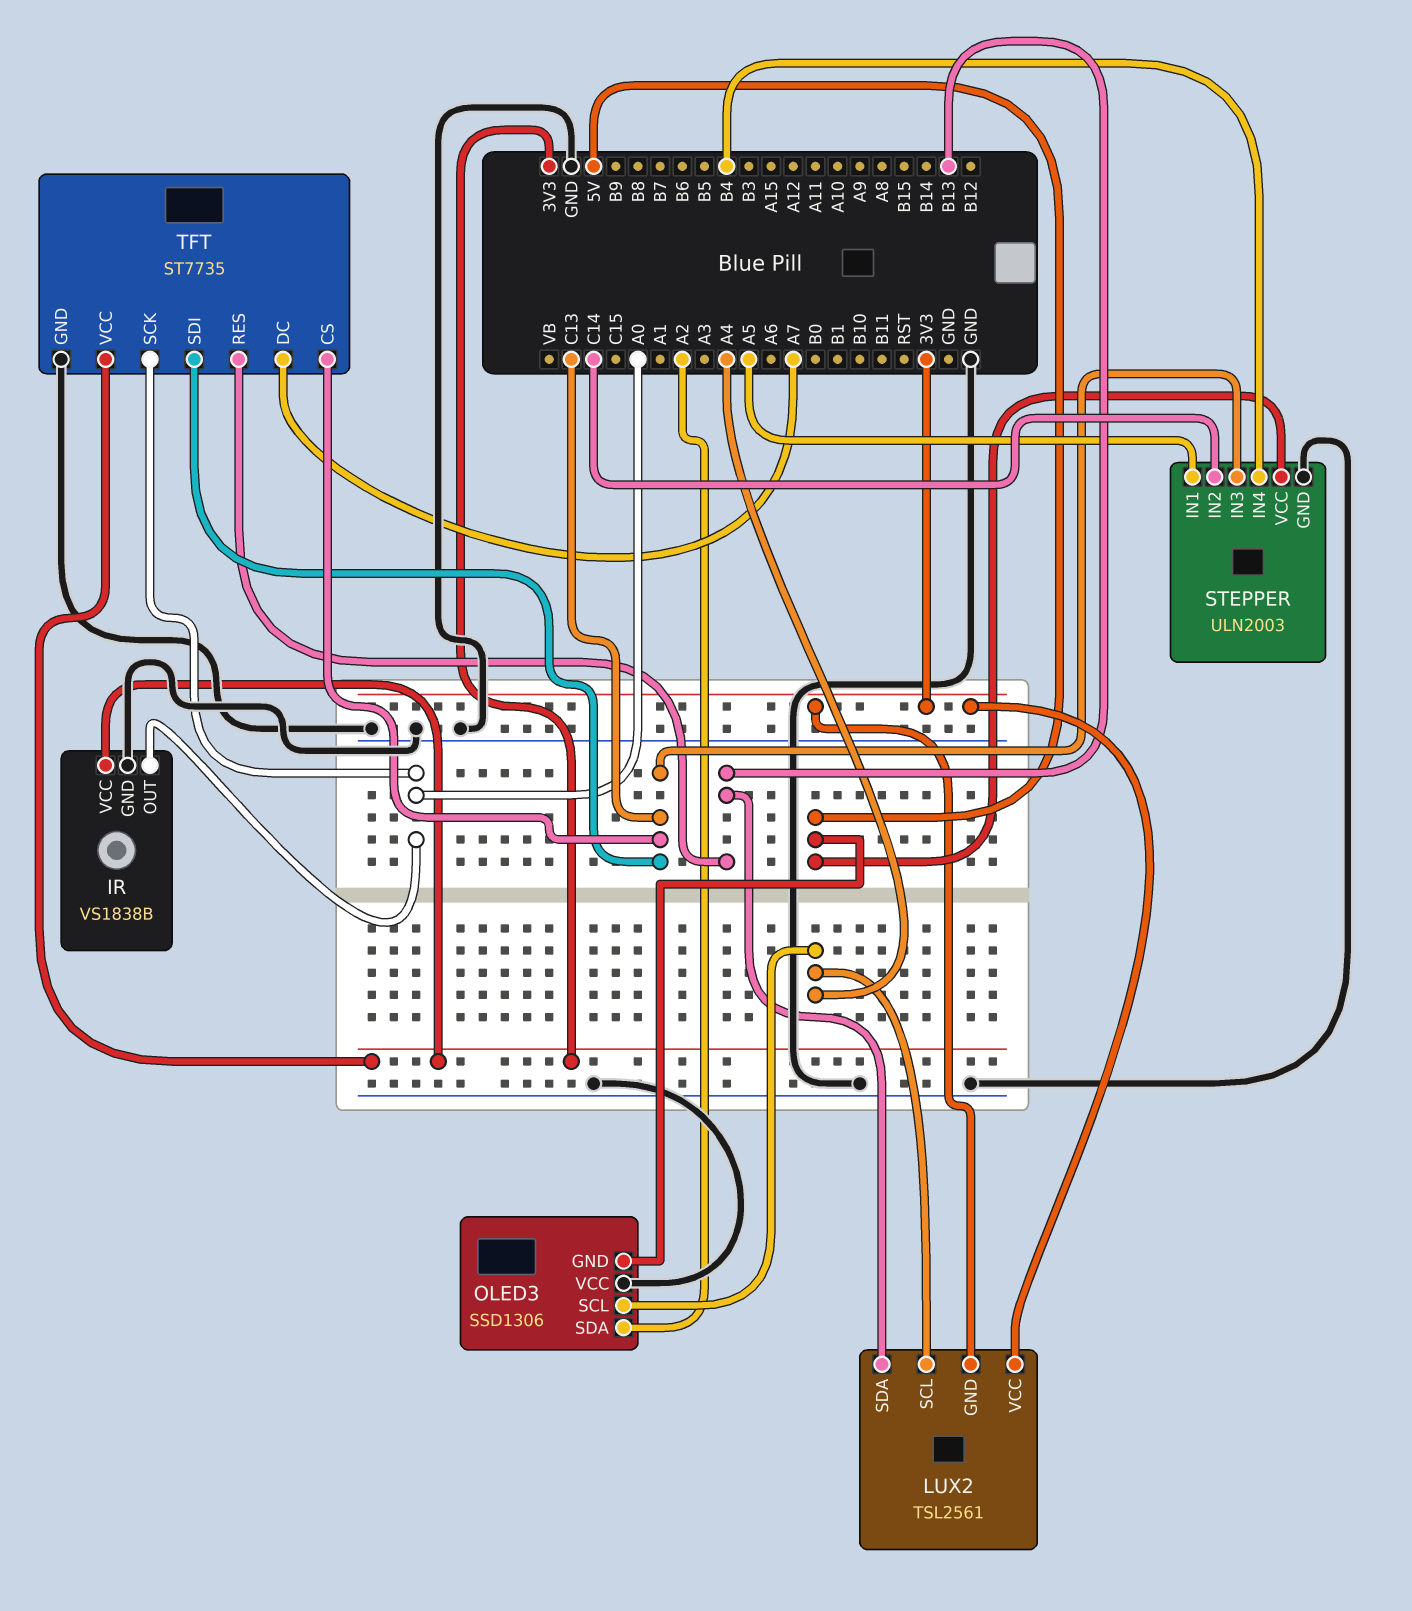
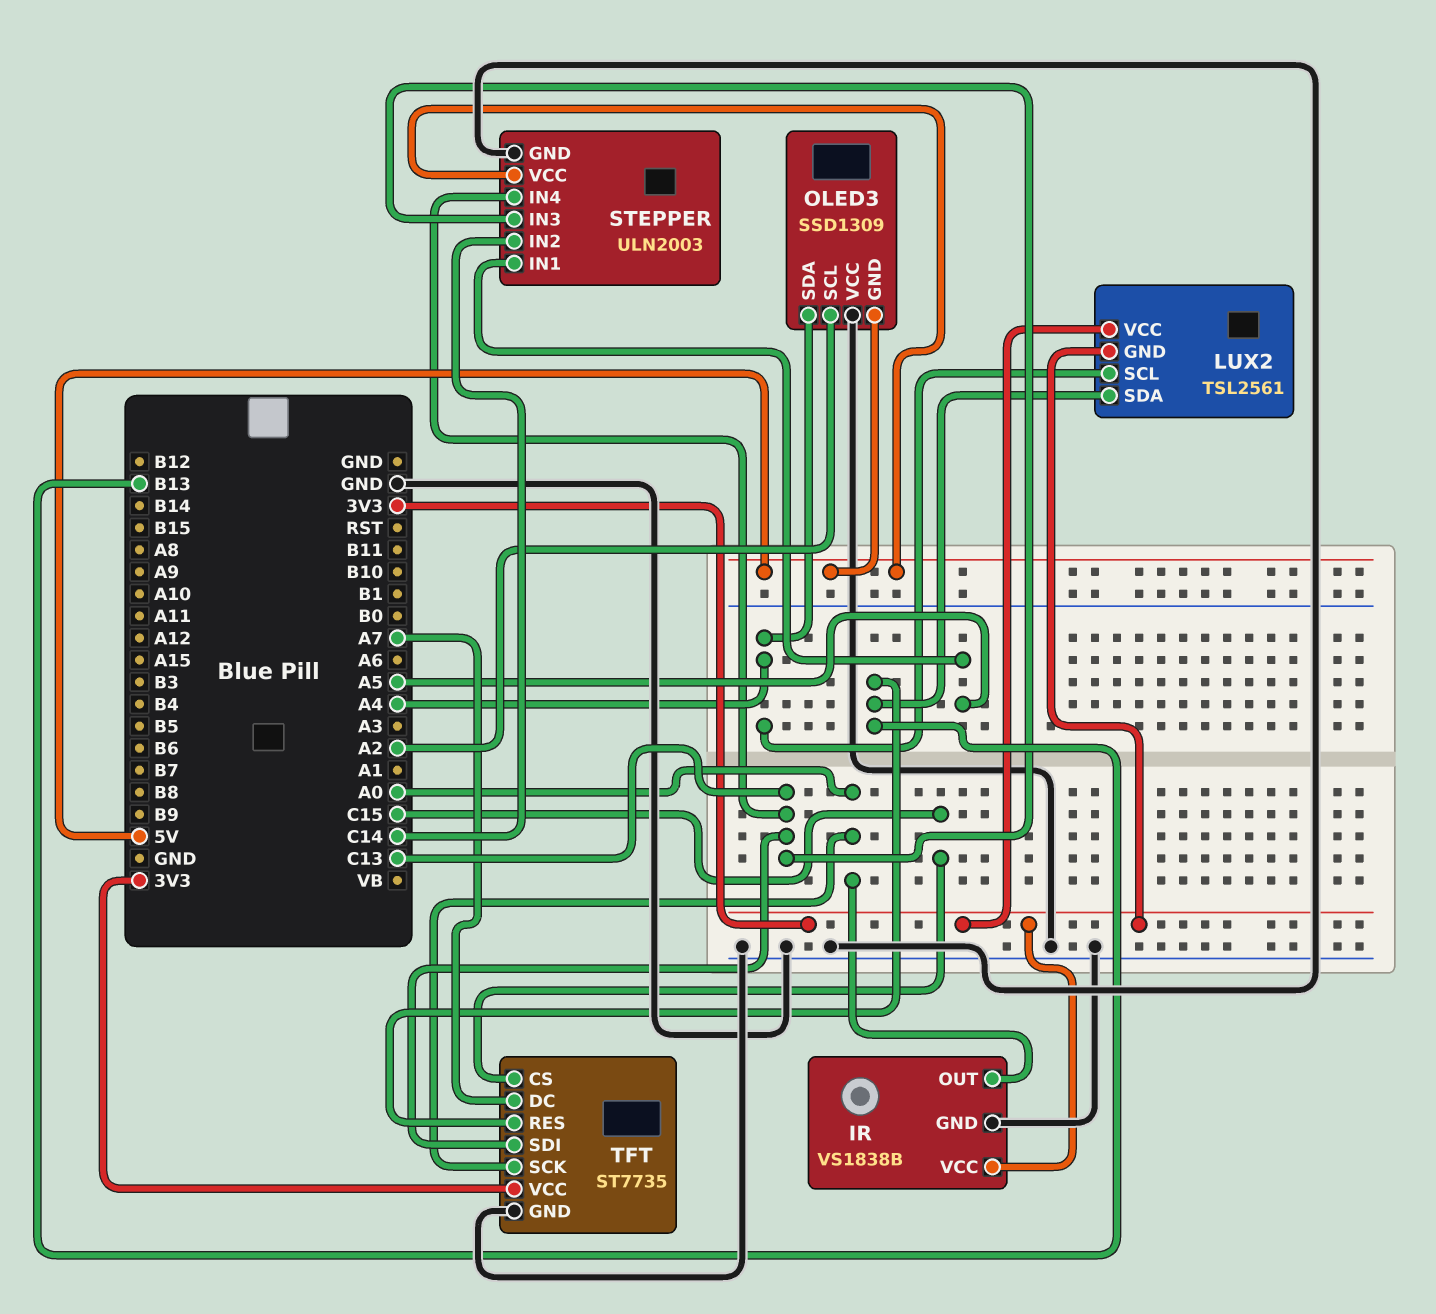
OLED3: SSD1306 -> SSD1309
OLED3 pin SCL: A4 -> A2
OLED3 pin SDA: A2 -> A4
STEPPER pin IN4: B4 -> C13
TFT pin CS: C13 -> C15

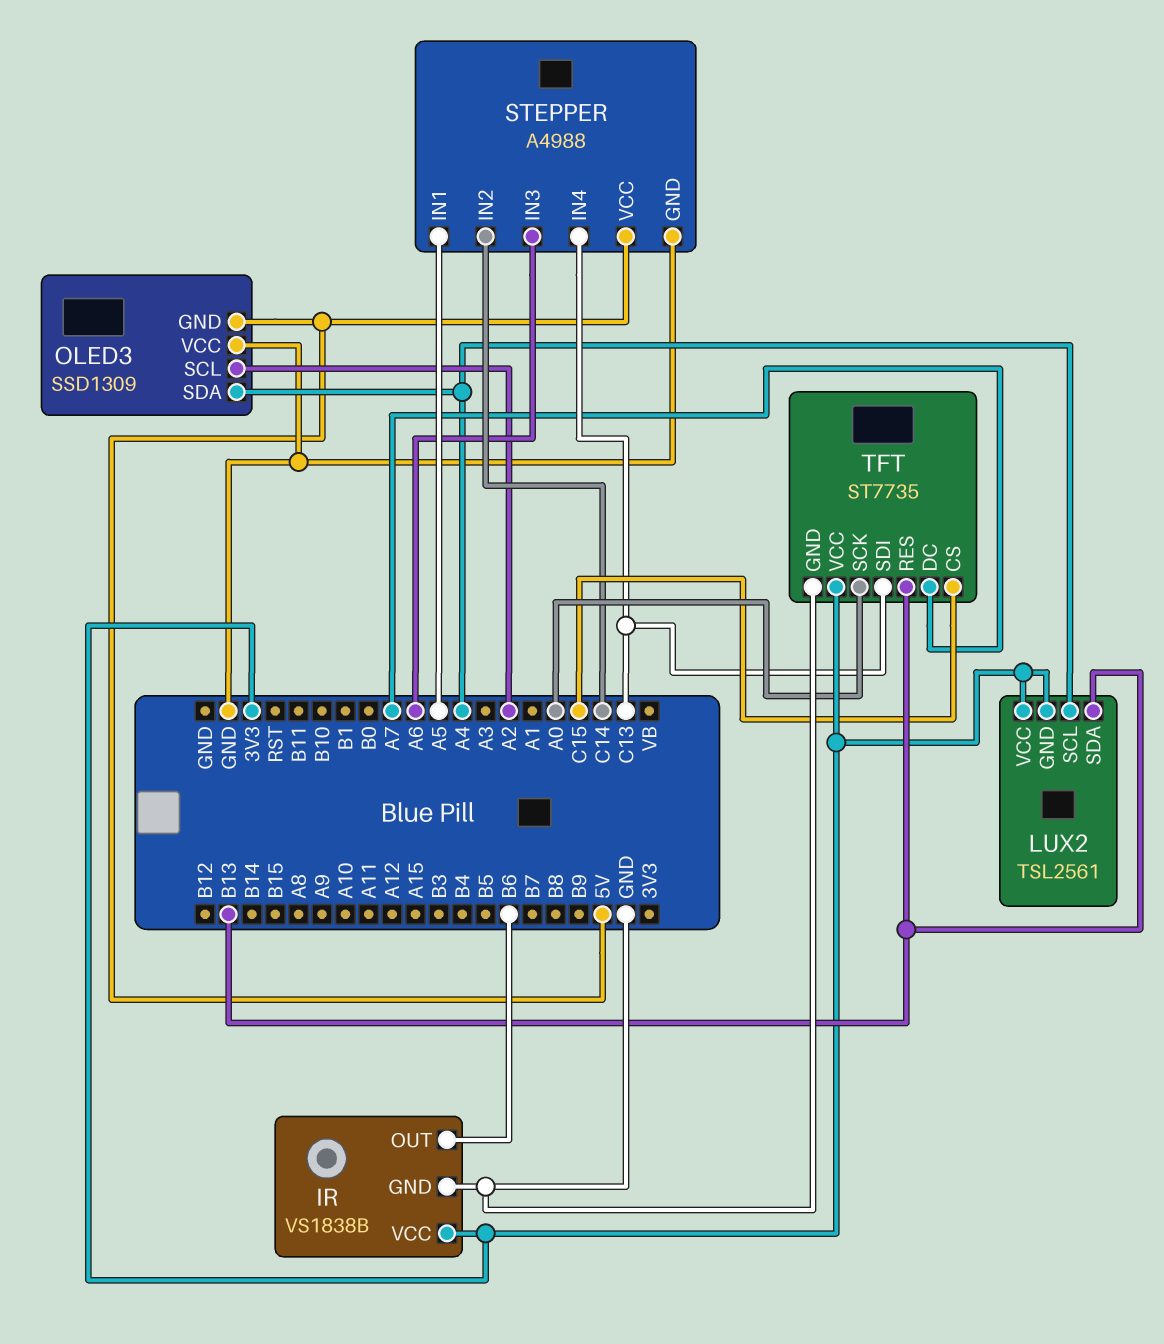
IR pin OUT: A0 -> B6
STEPPER: ULN2003 -> A4988
STEPPER pin IN3: C13 -> A6

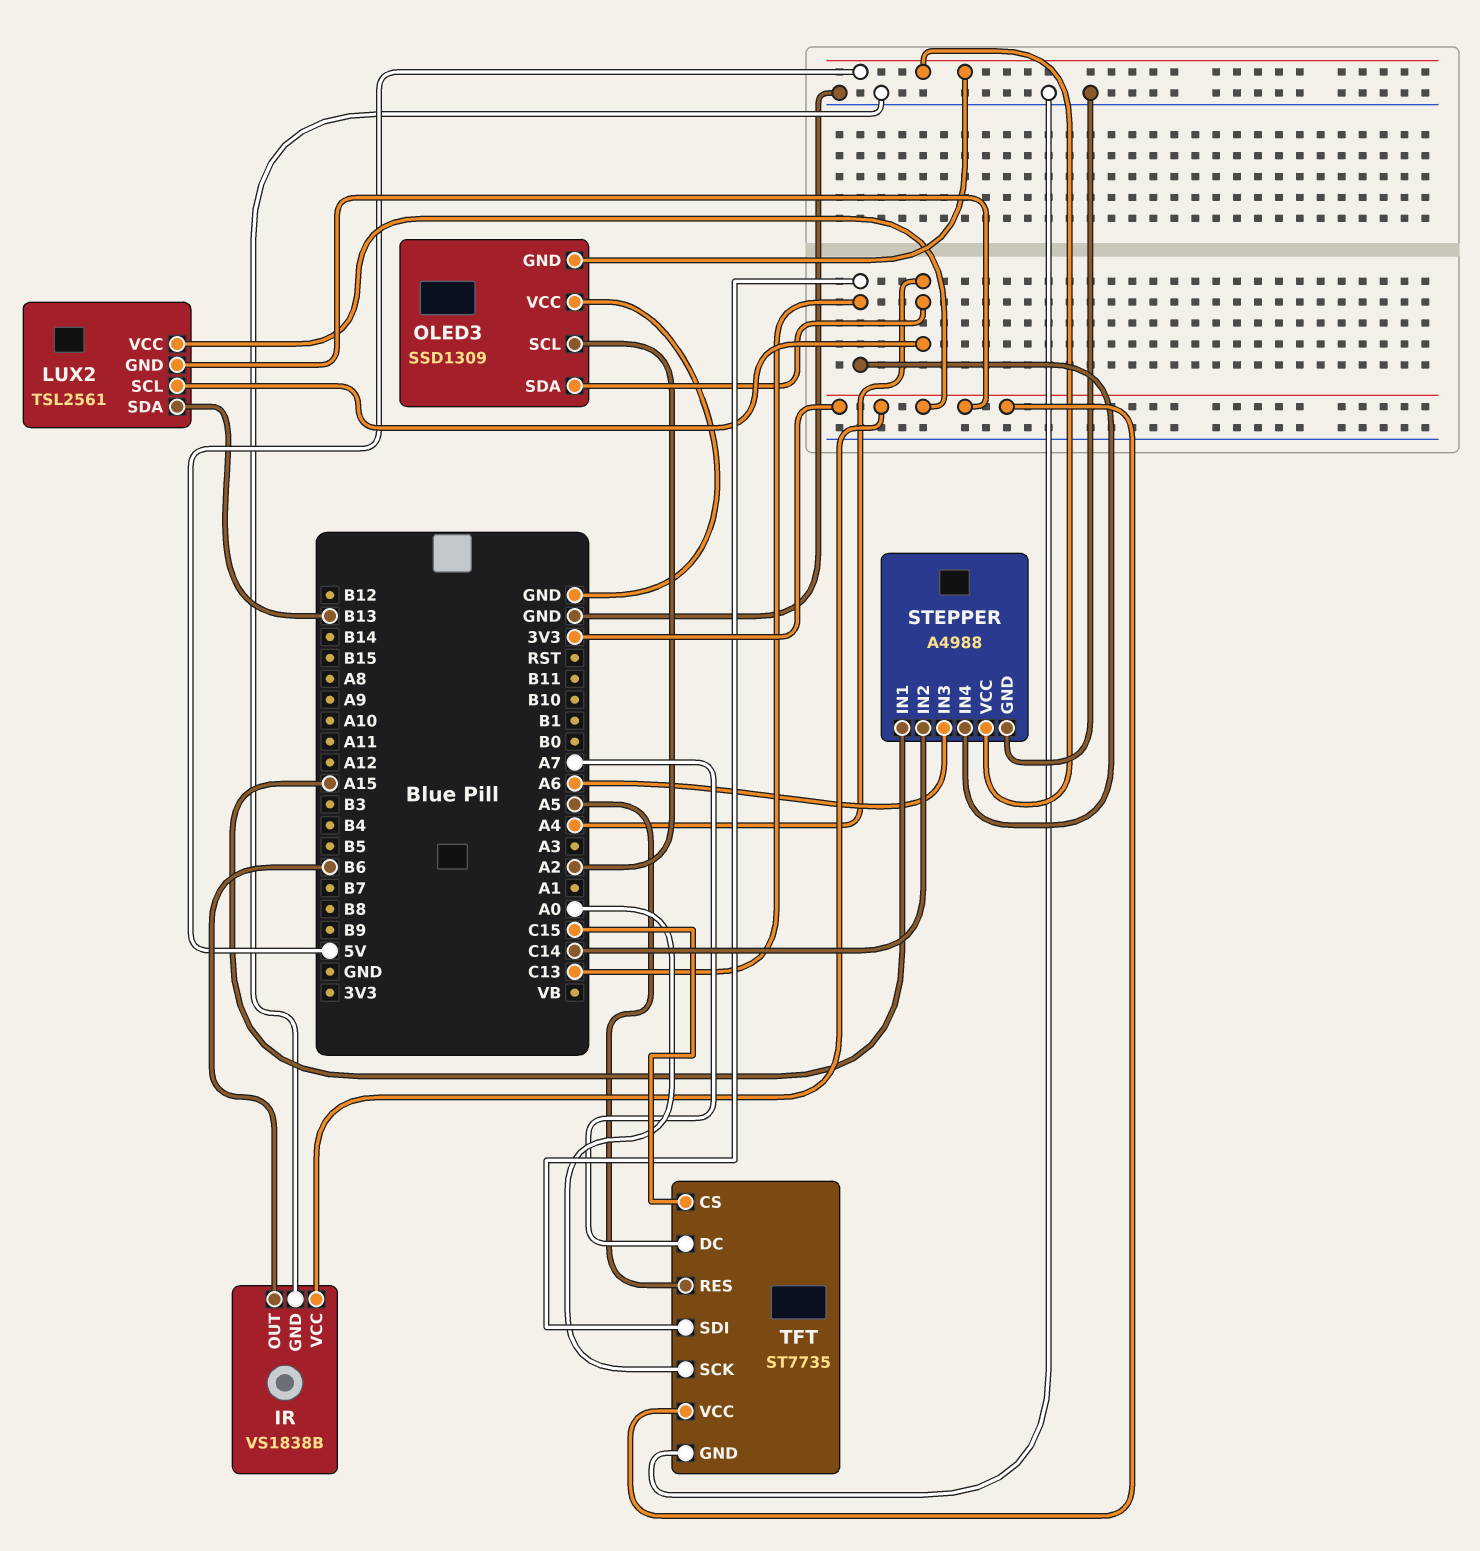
STEPPER pin IN1: A5 -> A15
TFT pin RES: B13 -> A5

